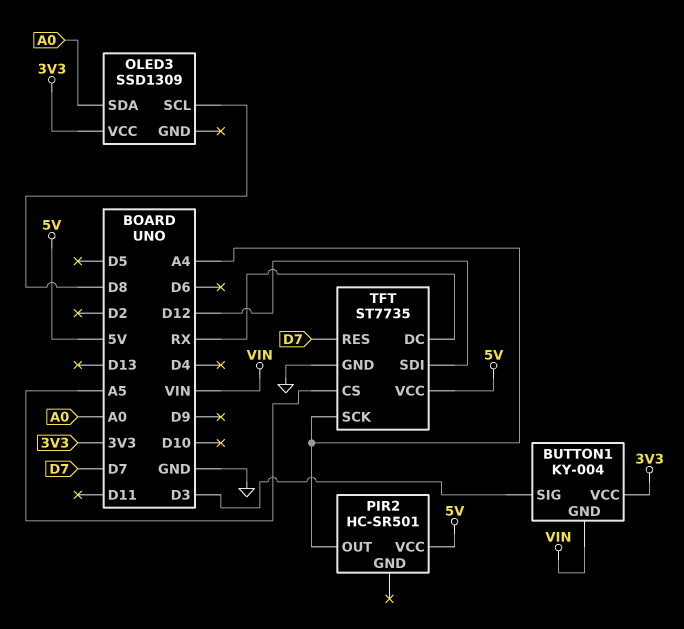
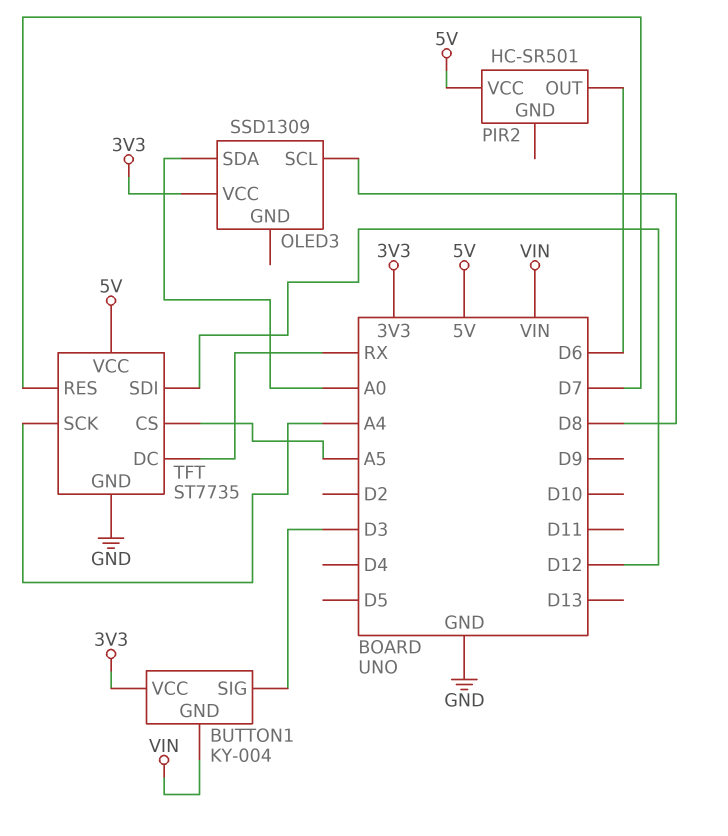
PIR2 pin OUT: A4 -> D6

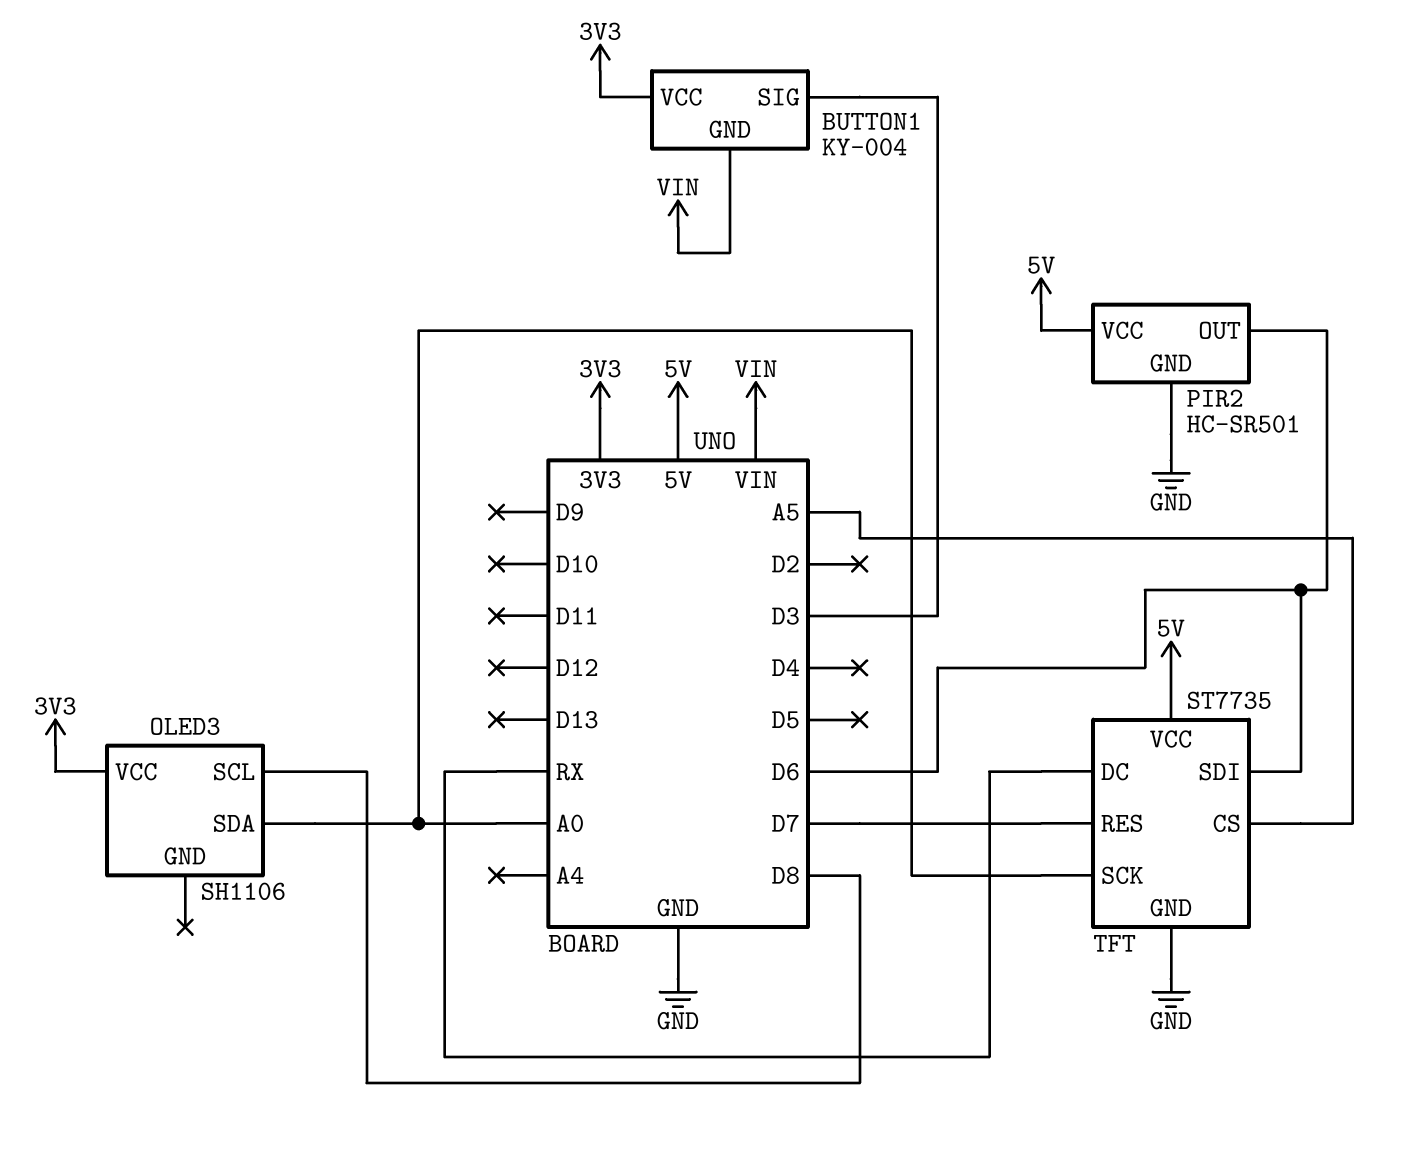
OLED3: SSD1309 -> SH1106
PIR2 pin GND: none -> GND
TFT pin SCK: A4 -> A0
TFT pin SDI: D12 -> D6

